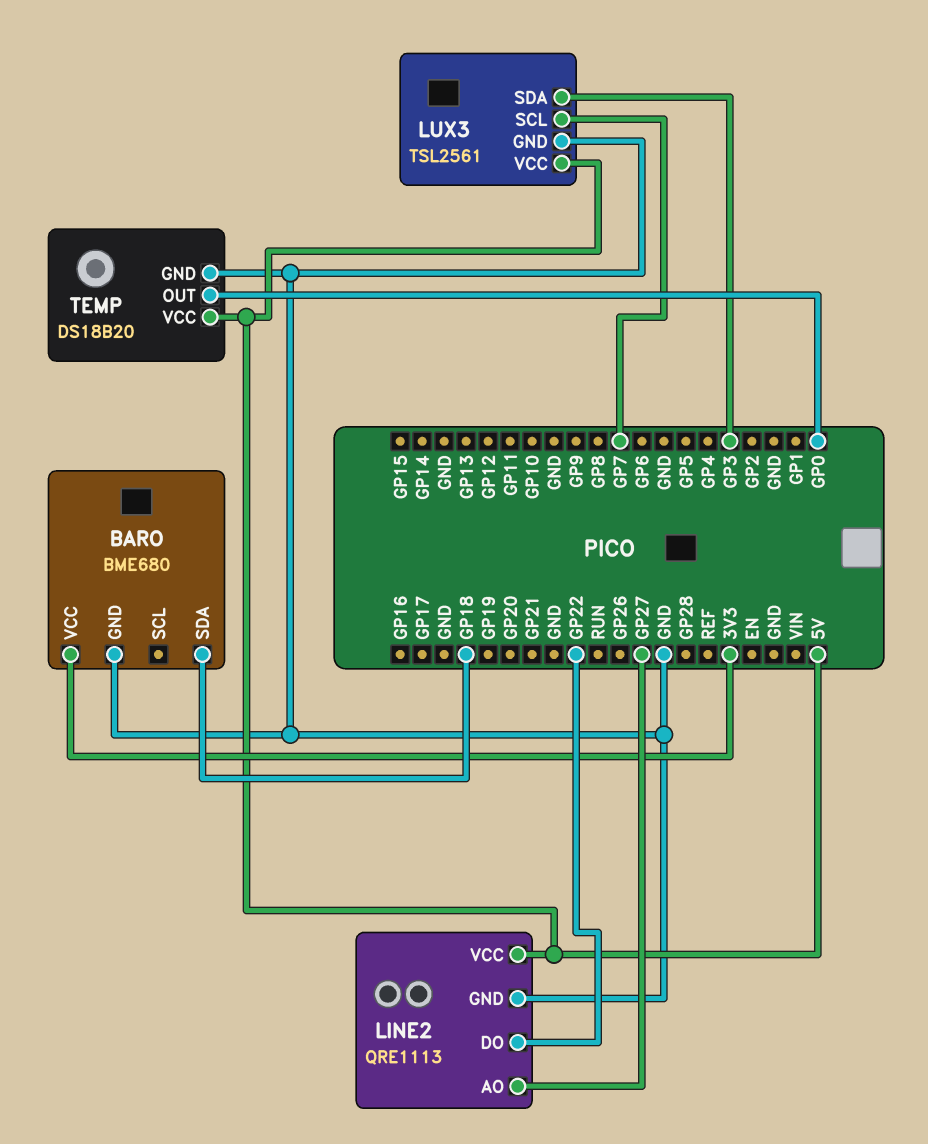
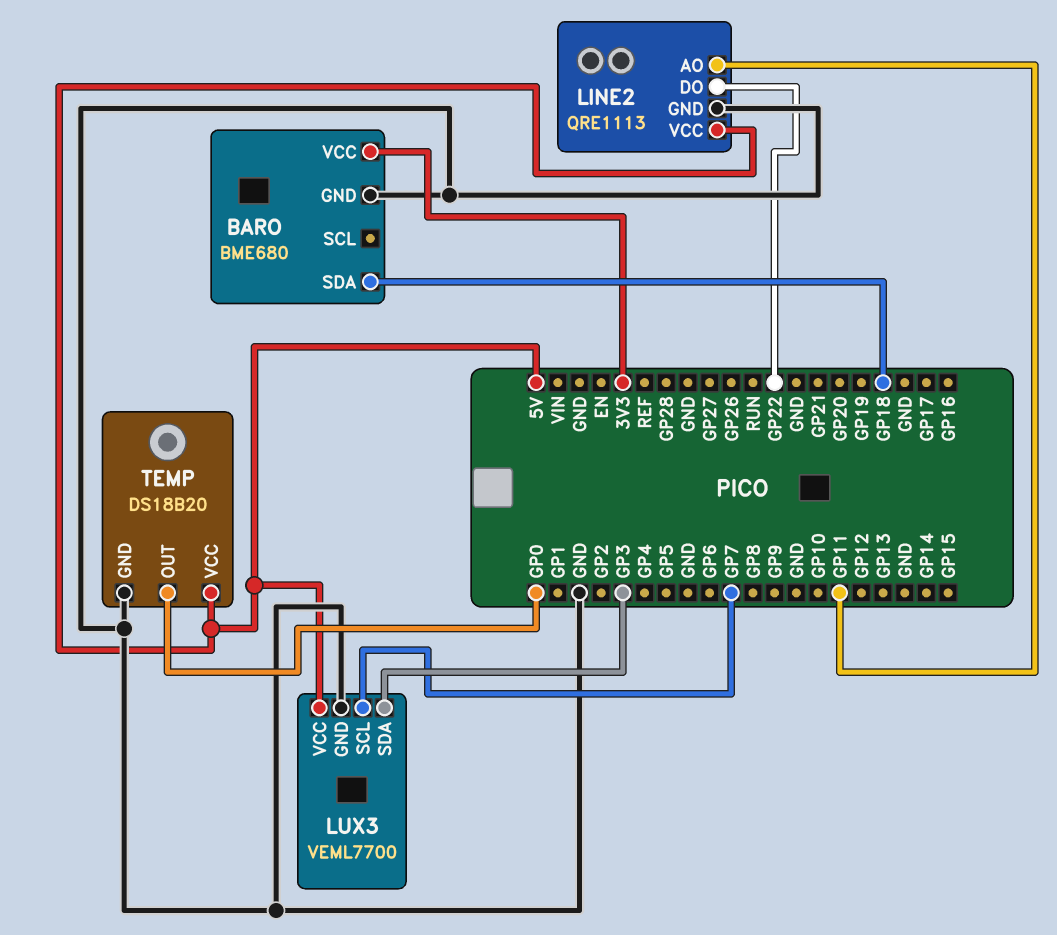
LINE2 pin AO: GP27 -> GP11
LUX3: TSL2561 -> VEML7700

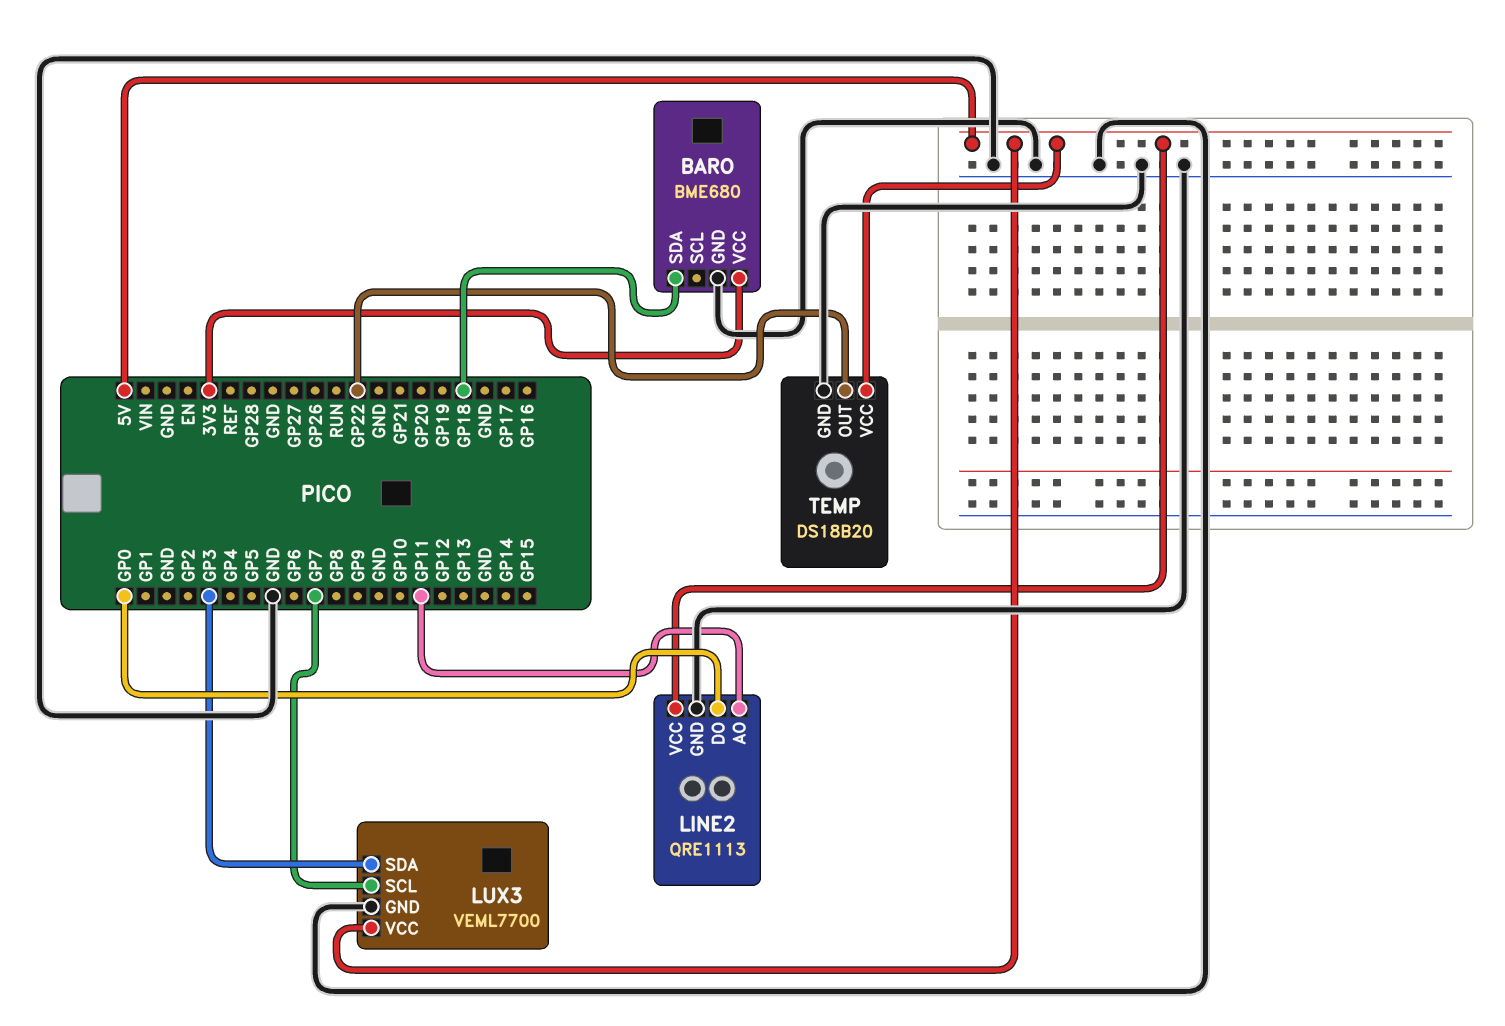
LINE2 pin DO: GP22 -> GP0
TEMP pin OUT: GP0 -> GP22

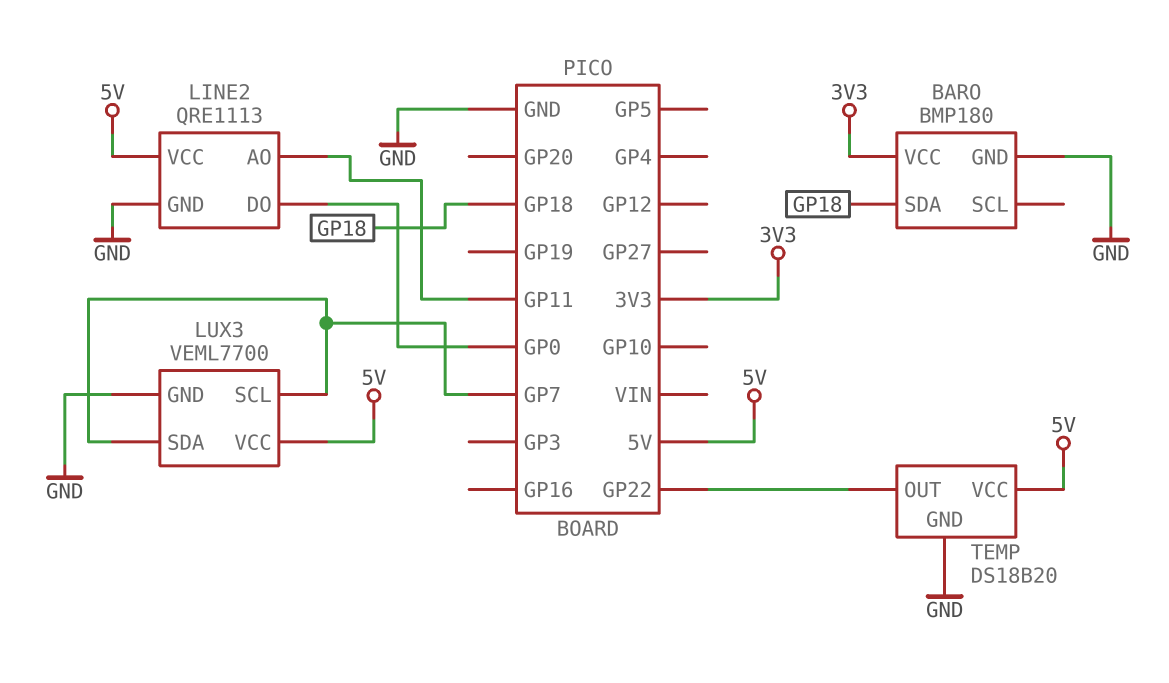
BARO: BME680 -> BMP180
LUX3 pin SDA: GP3 -> GP7

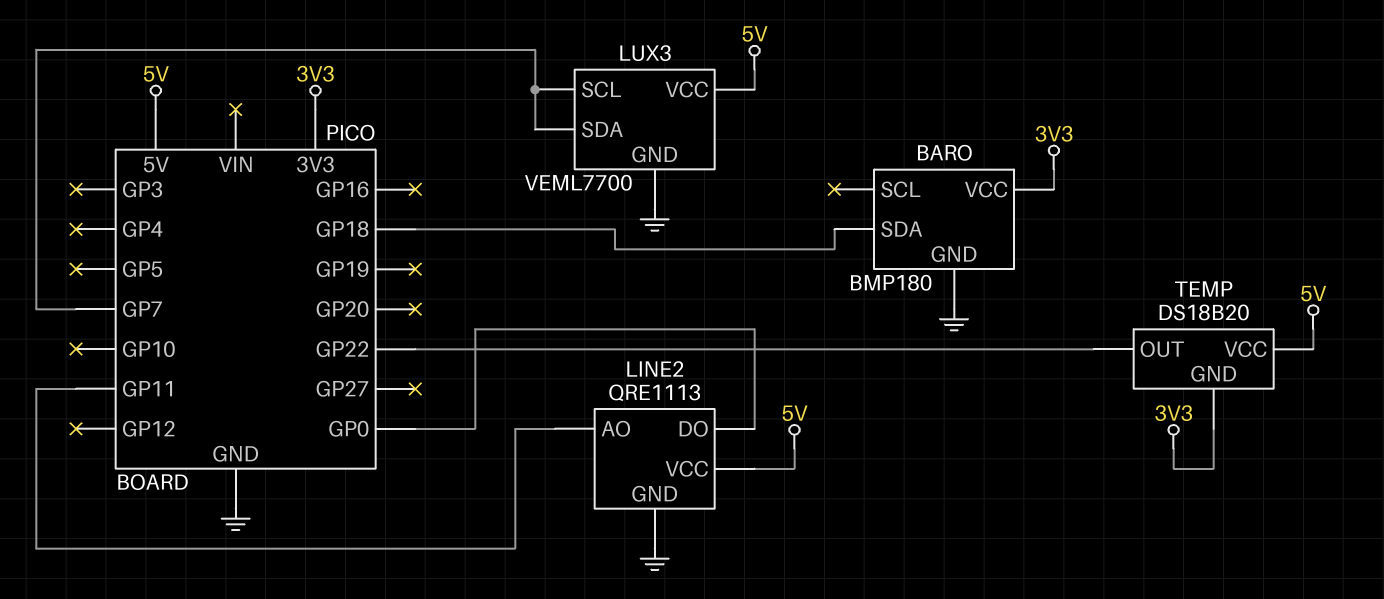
TEMP pin GND: GND -> 3V3

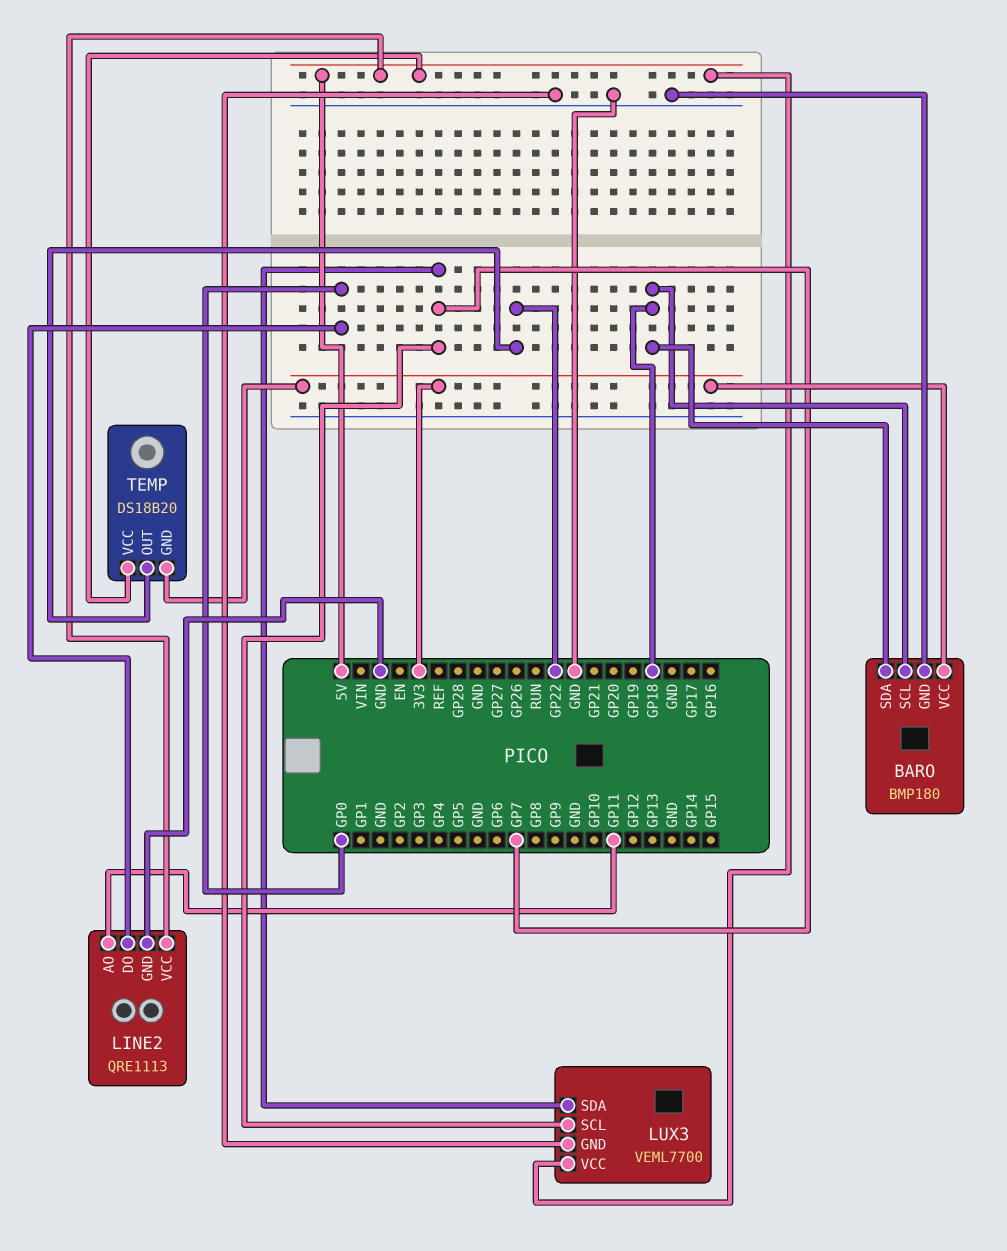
BARO pin SCL: none -> GP18

